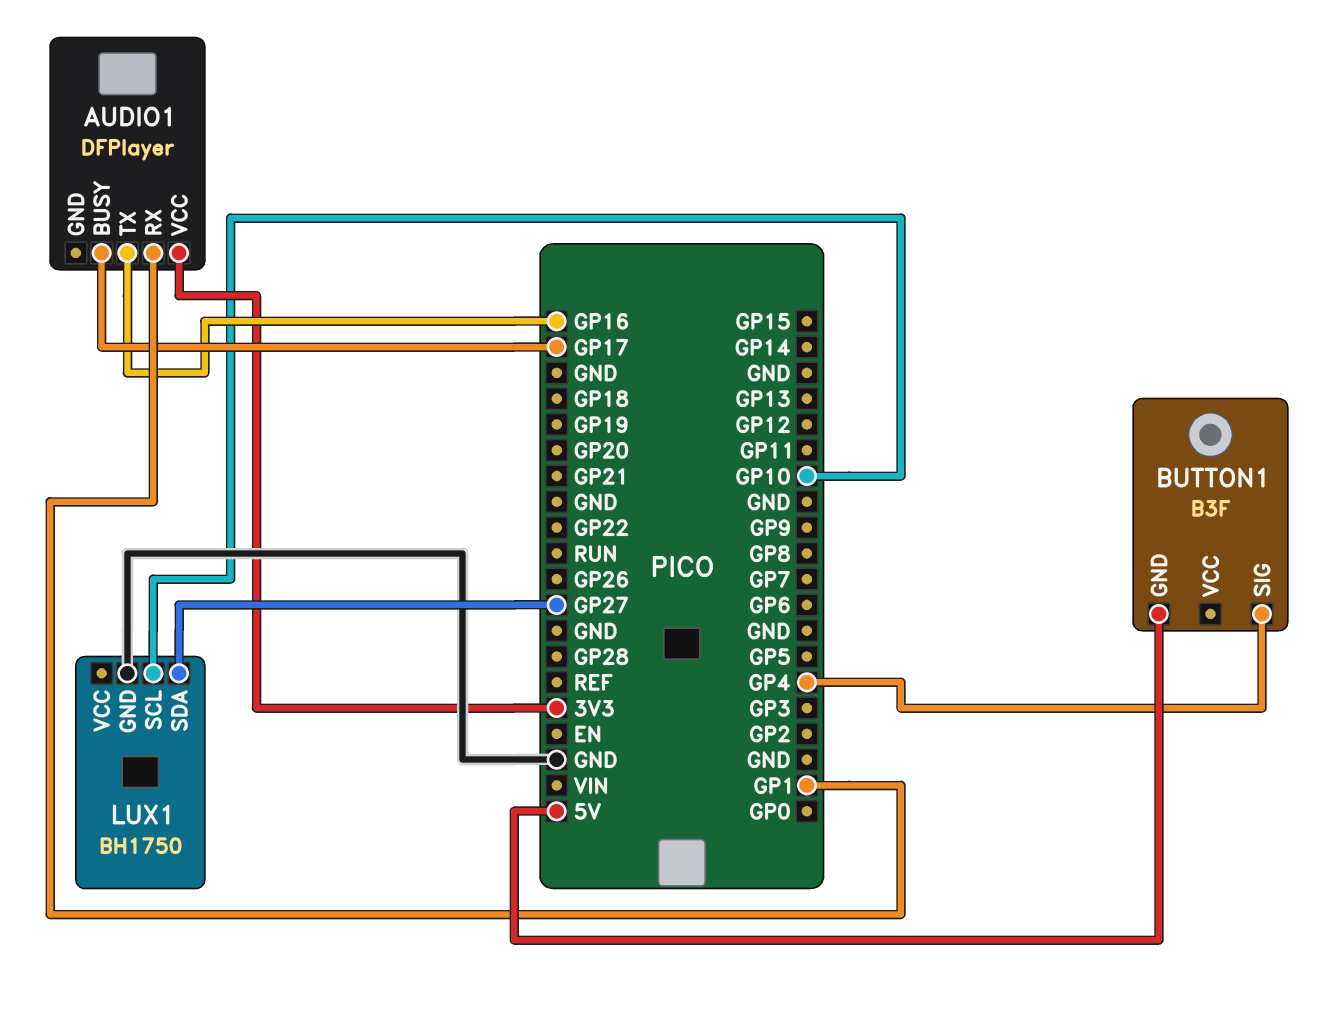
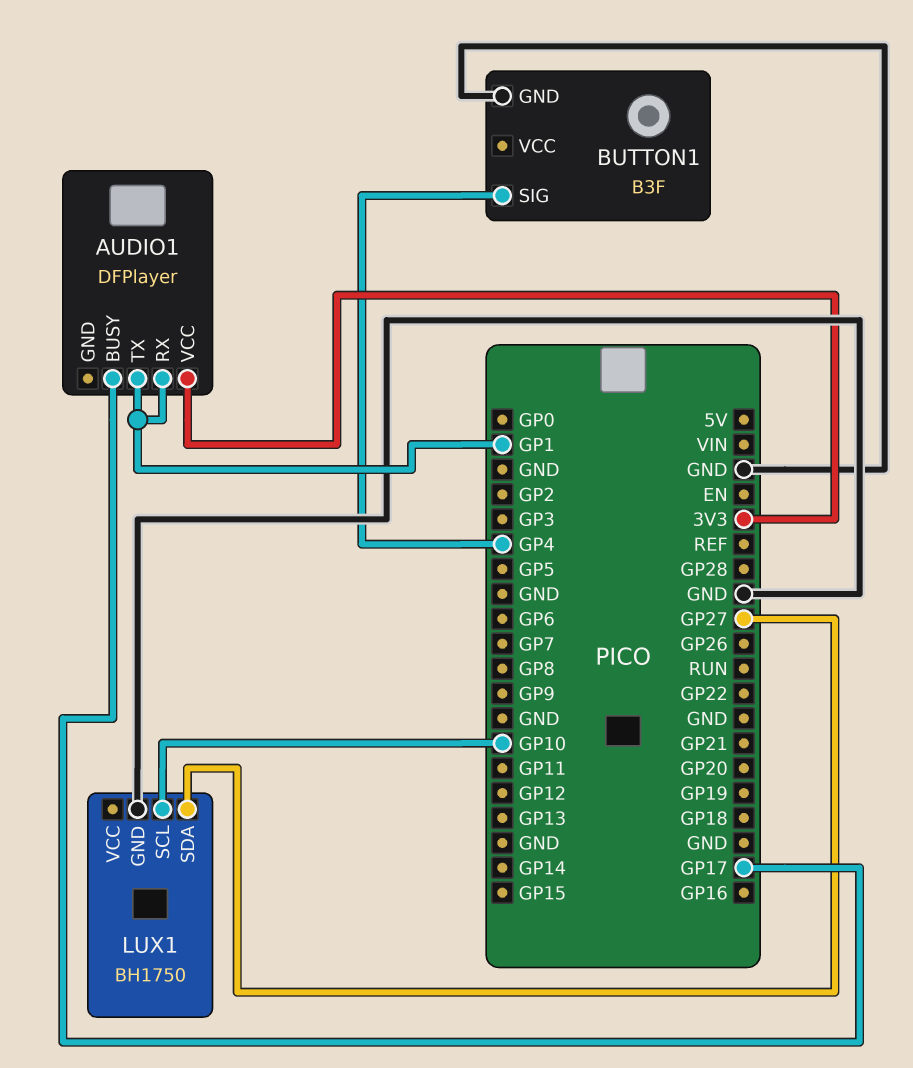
AUDIO1 pin TX: GP16 -> GP1
BUTTON1 pin GND: 5V -> GND

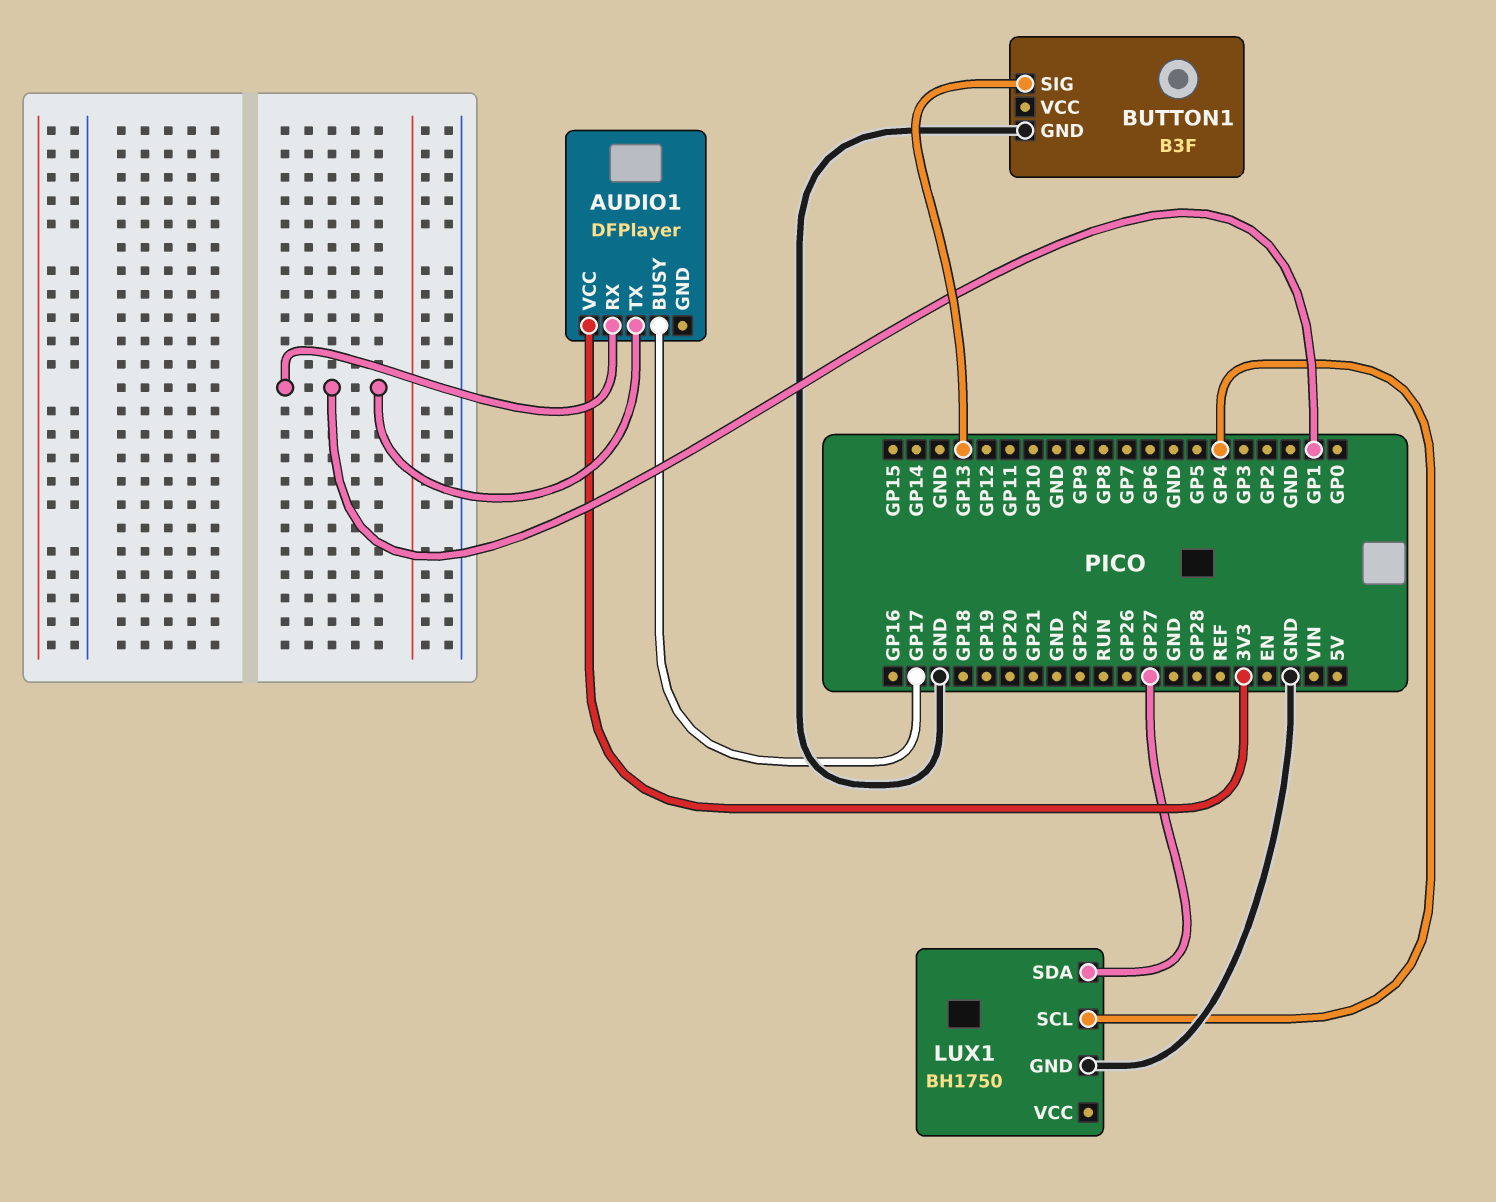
BUTTON1 pin SIG: GP4 -> GP13
LUX1 pin SCL: GP10 -> GP4

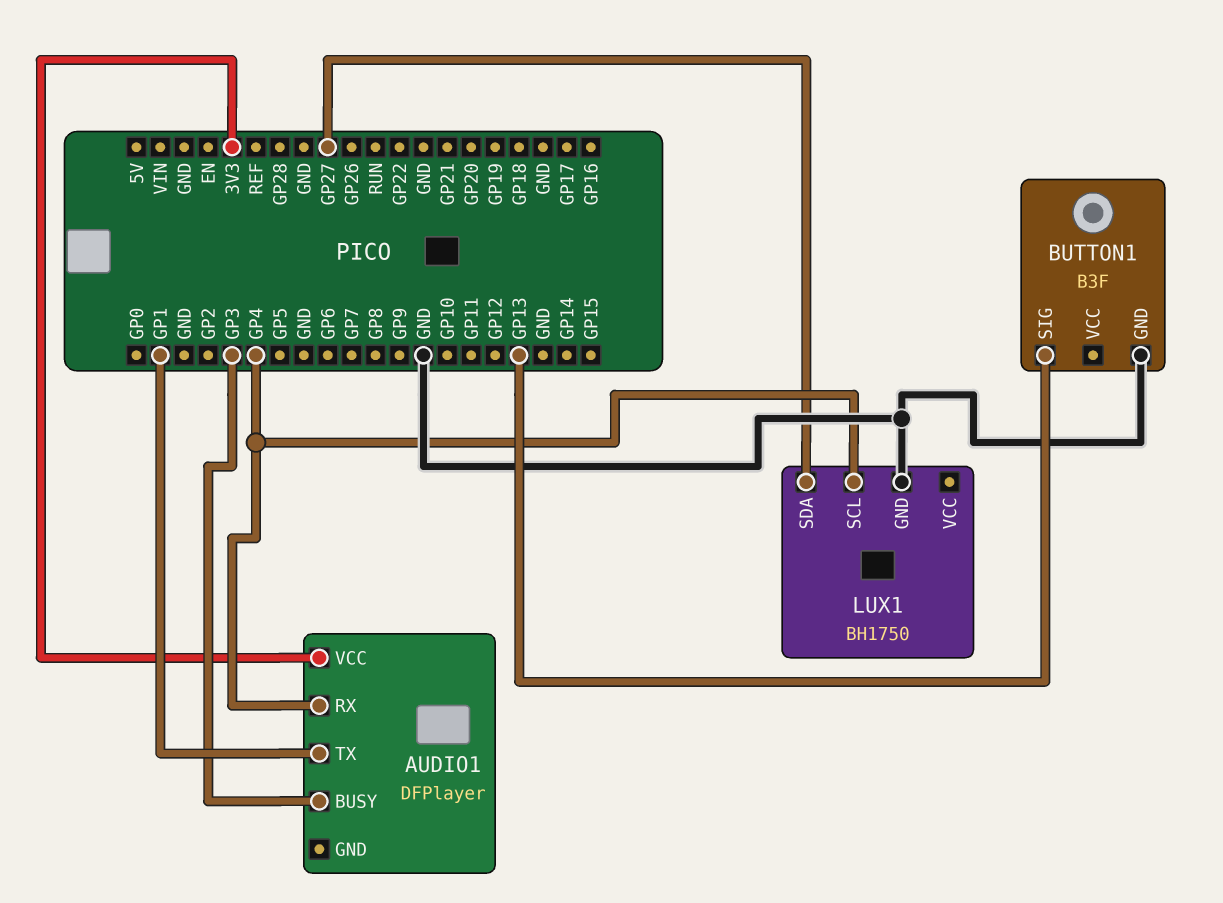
AUDIO1 pin BUSY: GP17 -> GP3
AUDIO1 pin RX: GP1 -> GP4

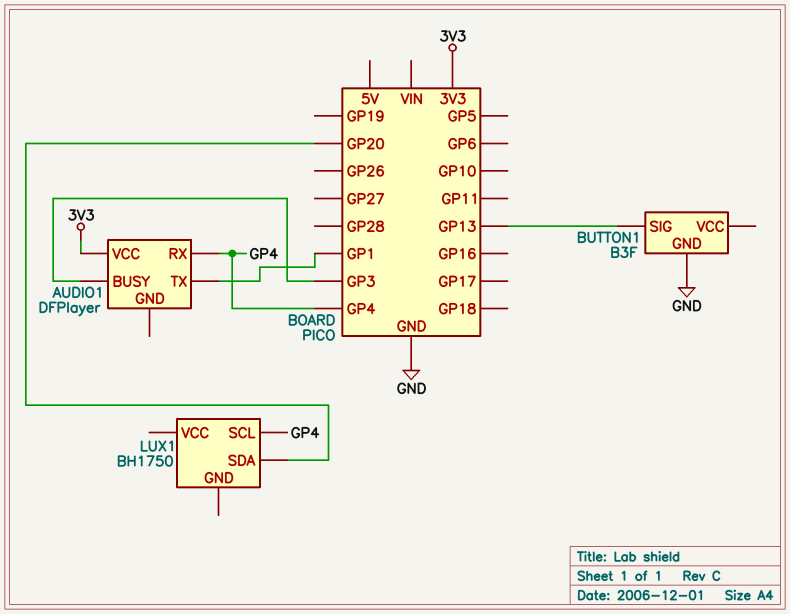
LUX1 pin GND: GND -> none
LUX1 pin SDA: GP27 -> GP20

